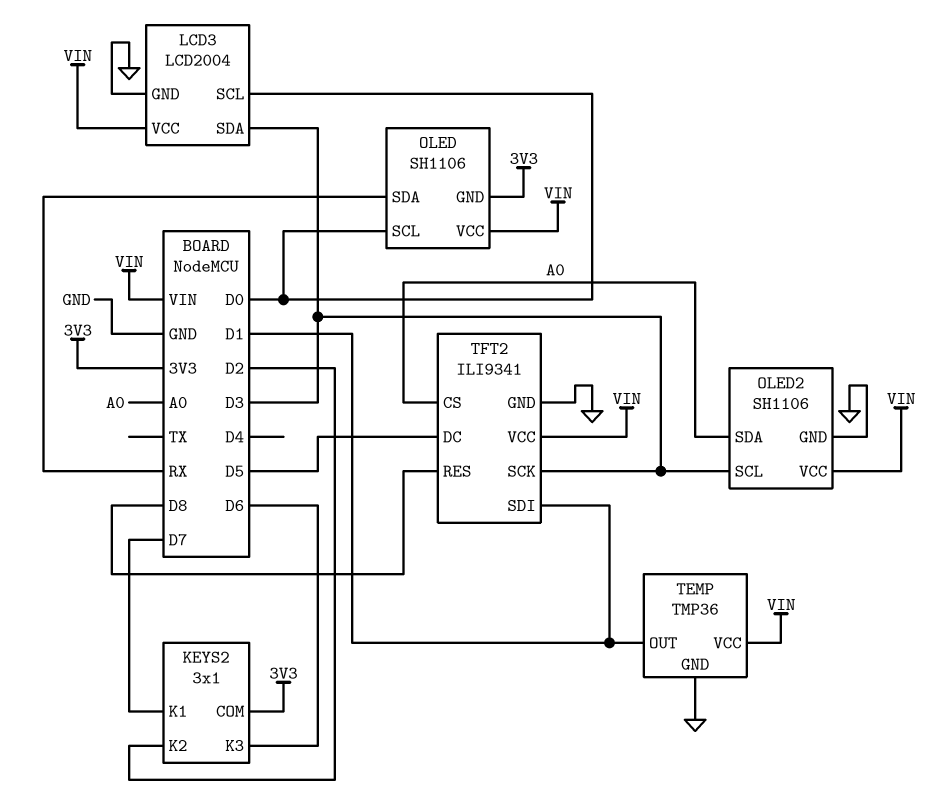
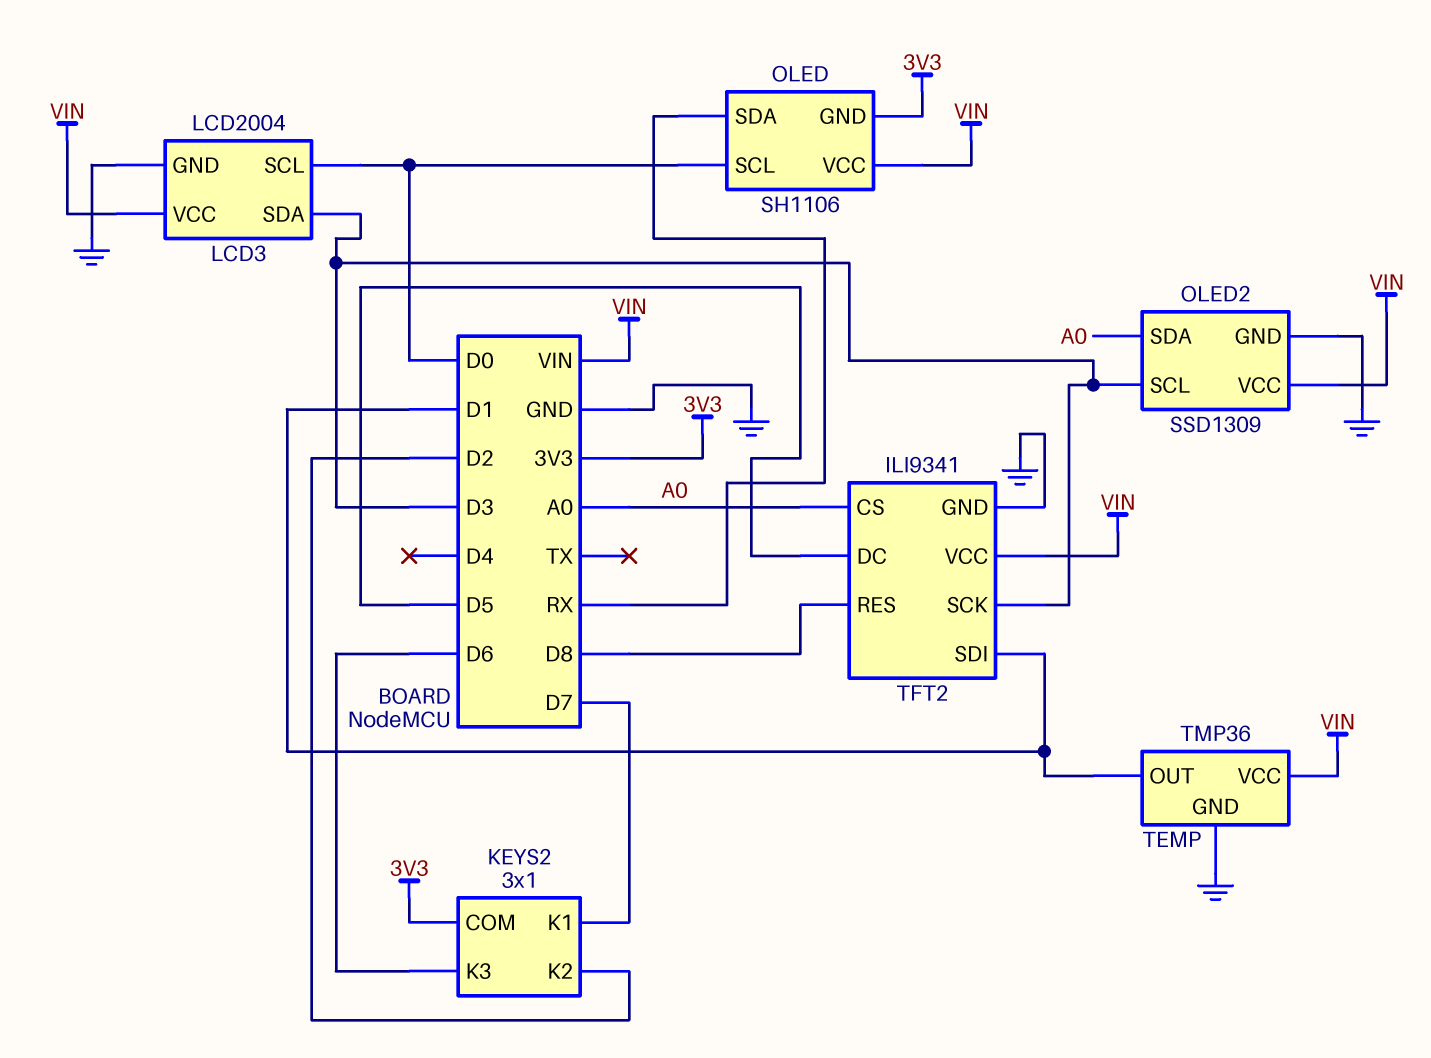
OLED2: SH1106 -> SSD1309

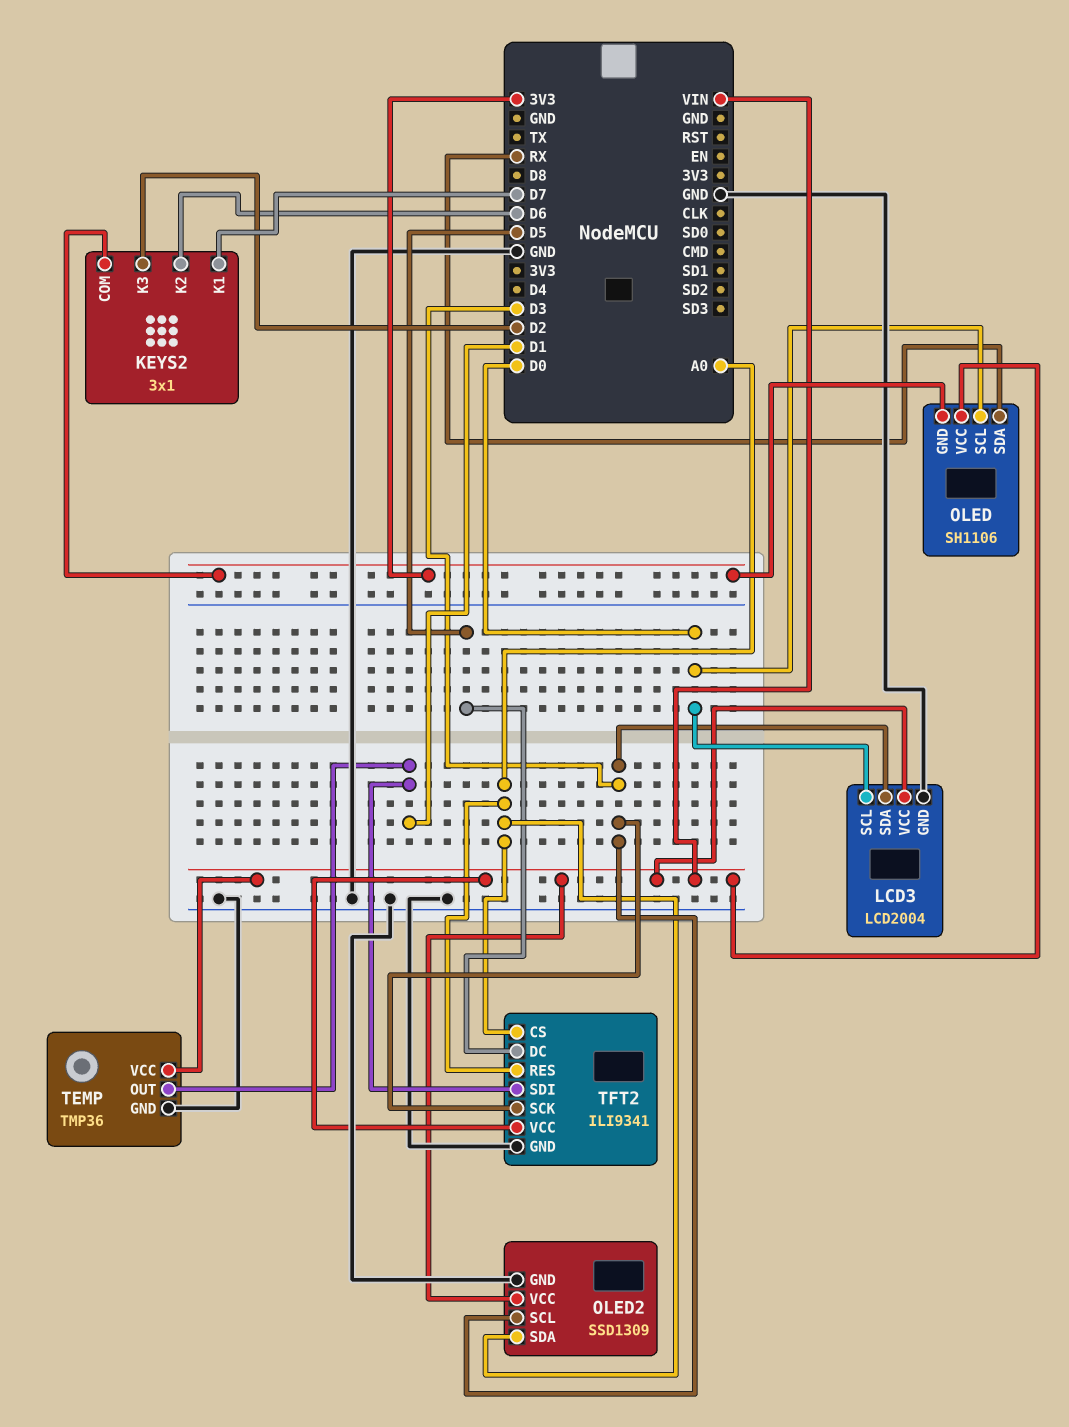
KEYS2 pin K2: D2 -> D6
KEYS2 pin K3: D6 -> D2
TFT2 pin RES: D8 -> A0

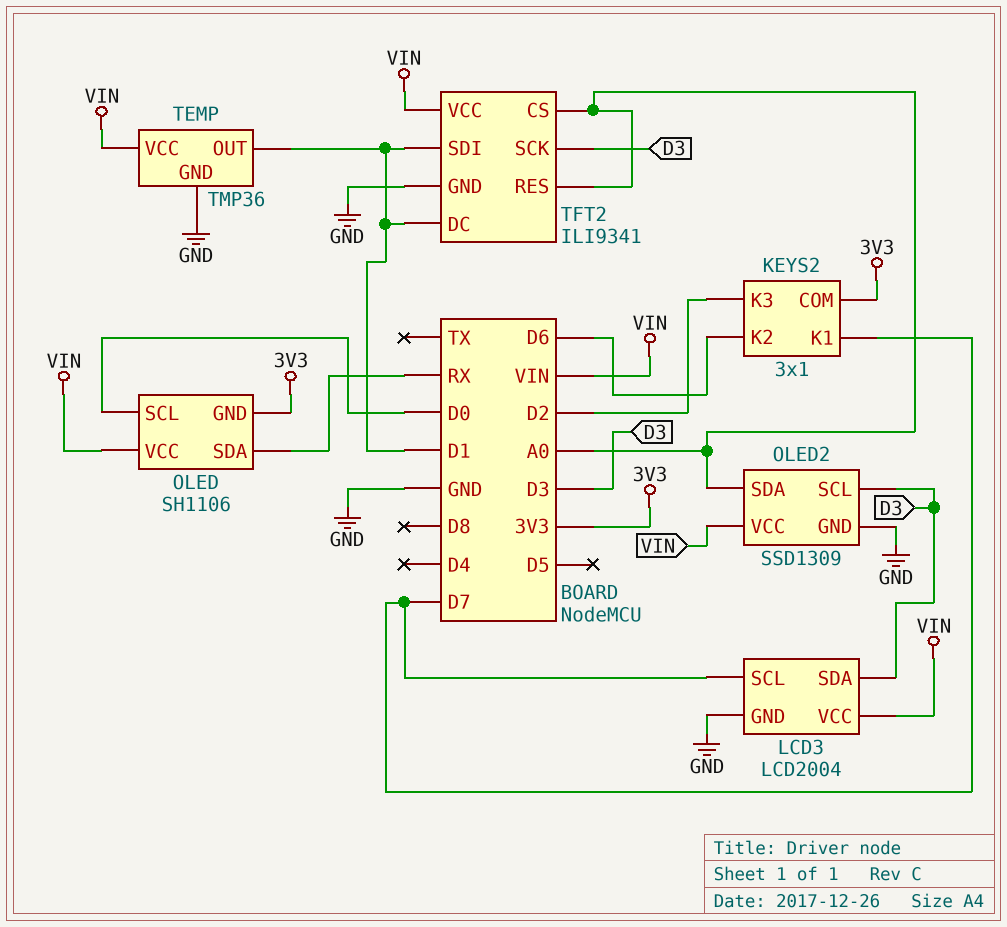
LCD3 pin SCL: D0 -> D7
TFT2 pin DC: D5 -> D1

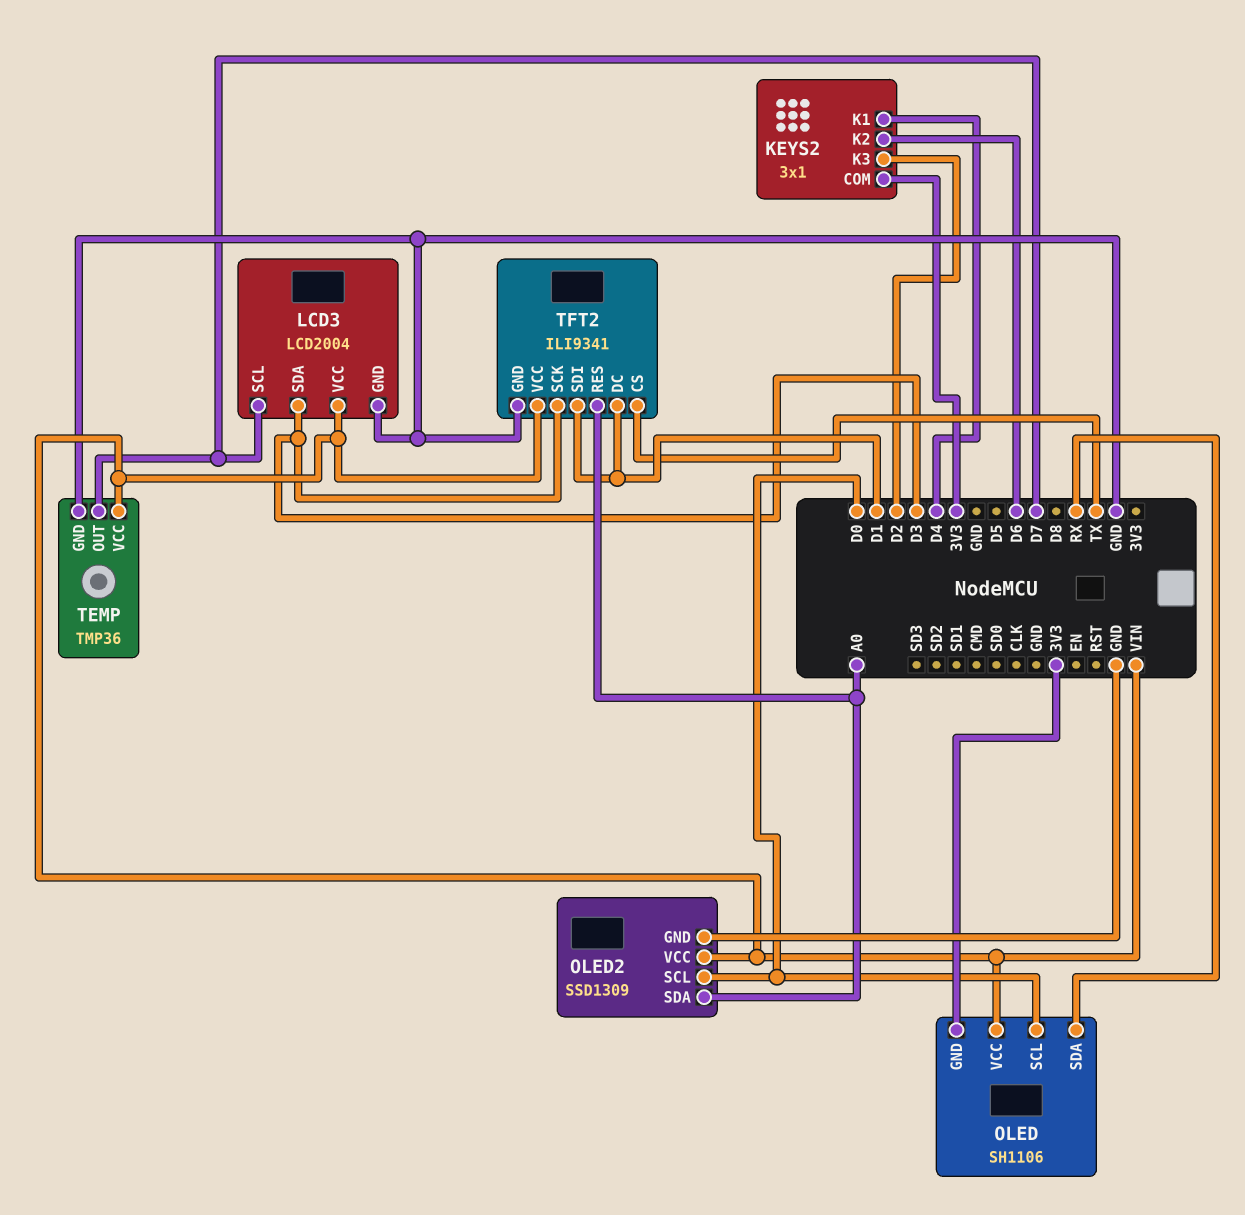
KEYS2 pin K1: D7 -> D4
OLED2 pin SCL: D3 -> D0
TEMP pin OUT: D1 -> D7
TFT2 pin CS: A0 -> TX

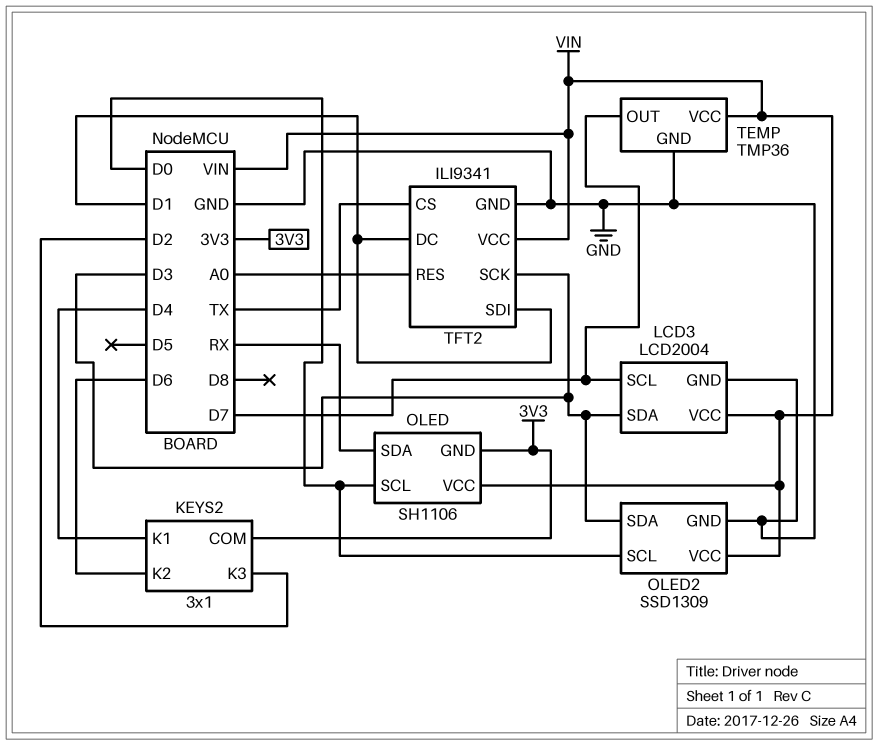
OLED2 pin SDA: A0 -> D3

